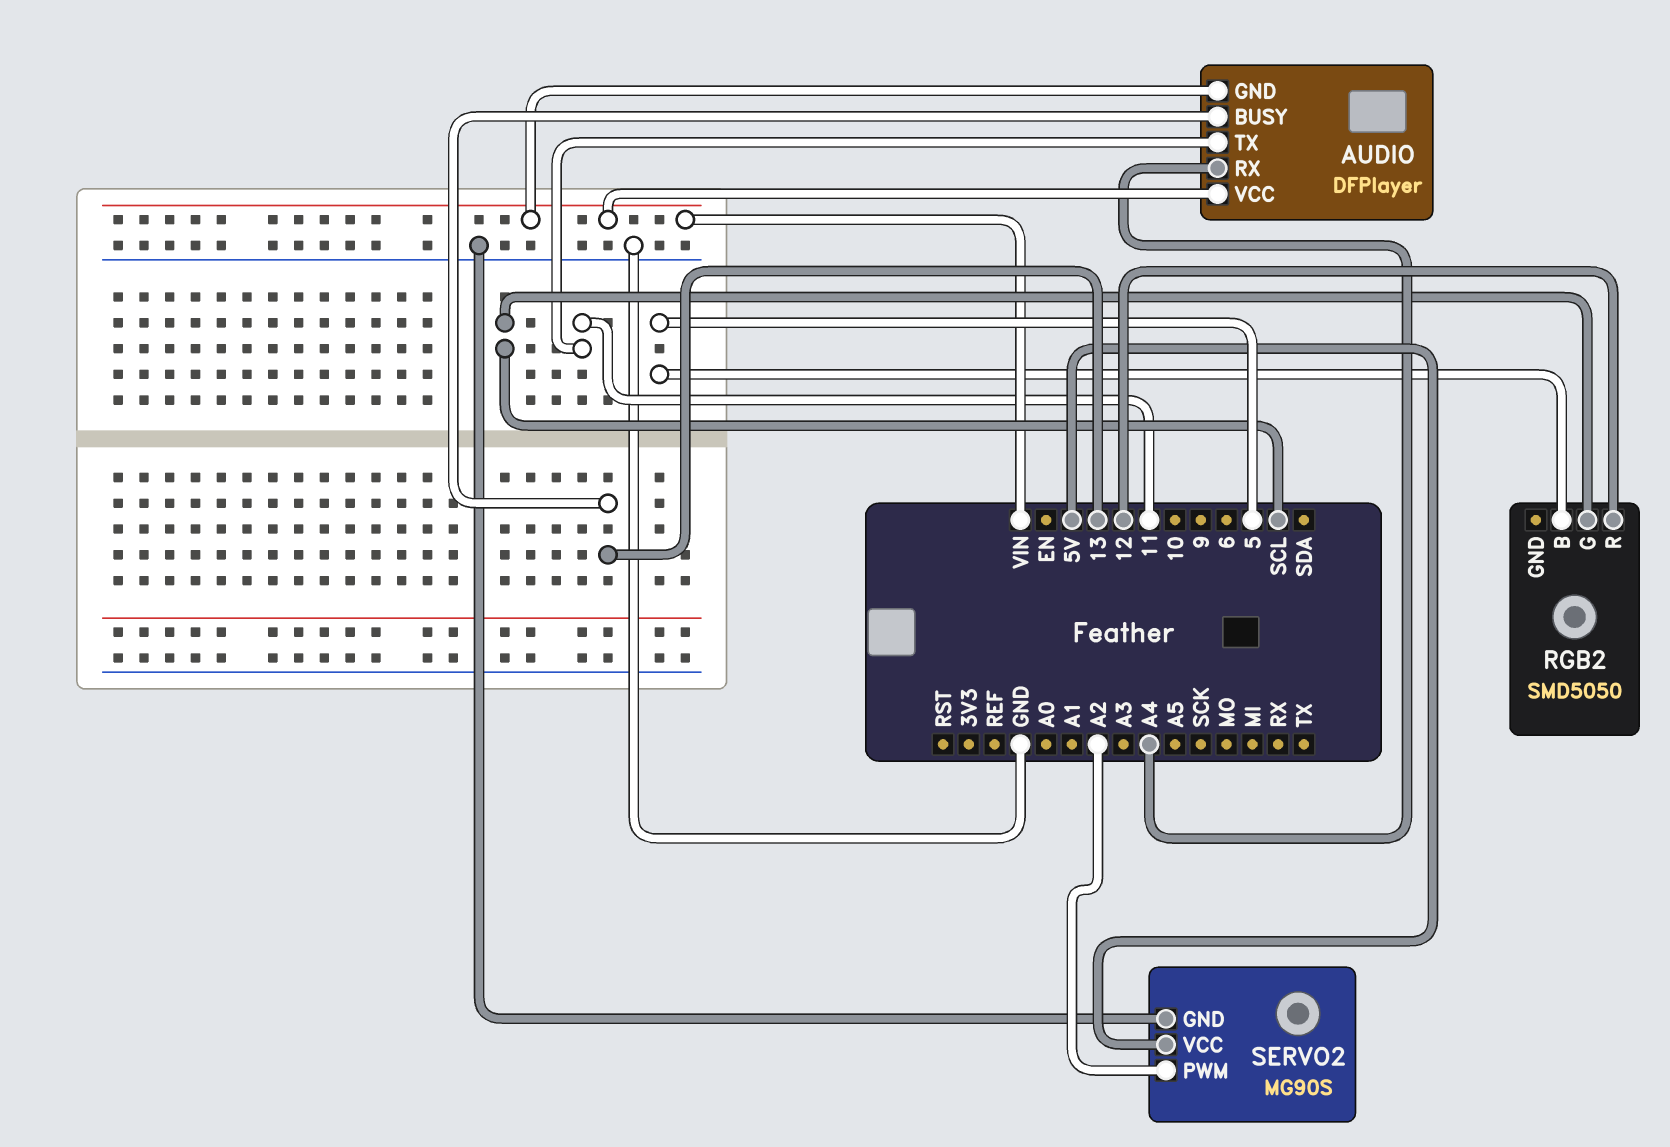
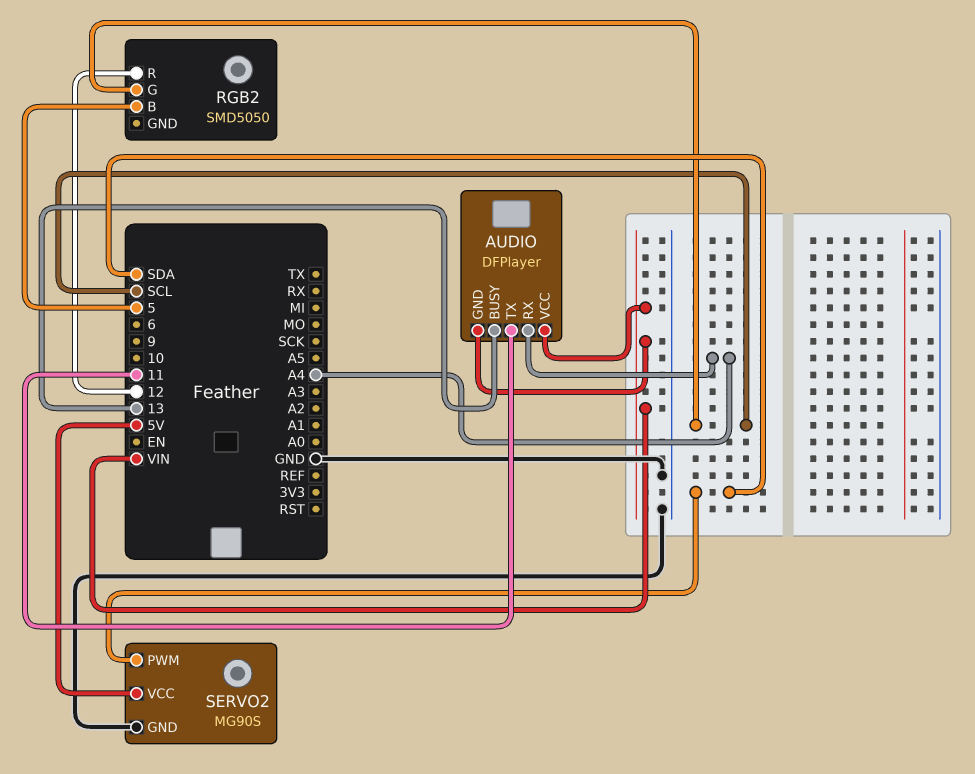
SERVO2 pin PWM: A2 -> SDA

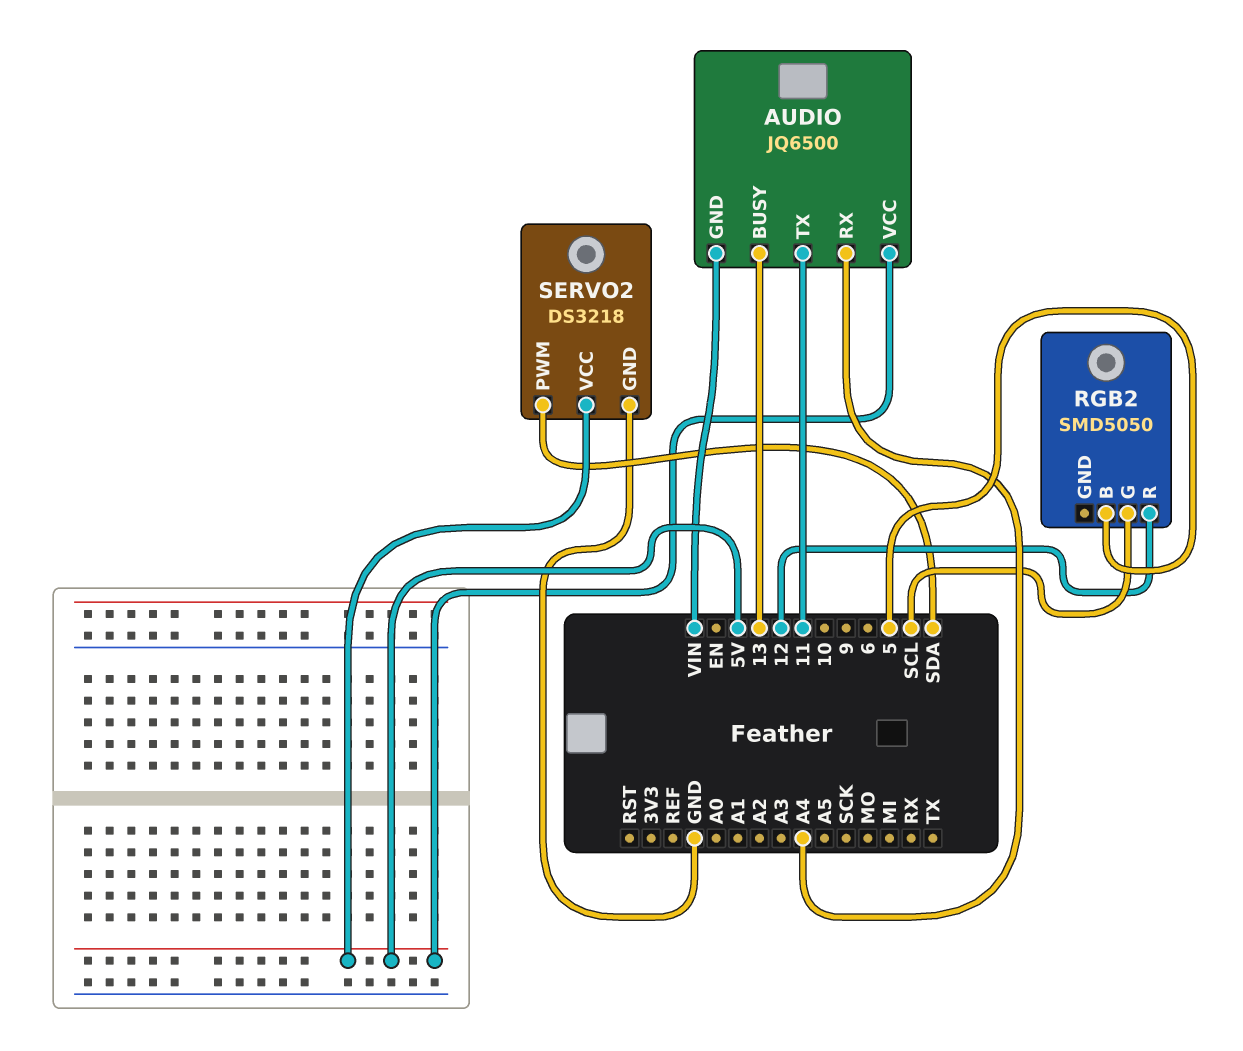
AUDIO: DFPlayer -> JQ6500
AUDIO pin VCC: VIN -> 5V
SERVO2: MG90S -> DS3218

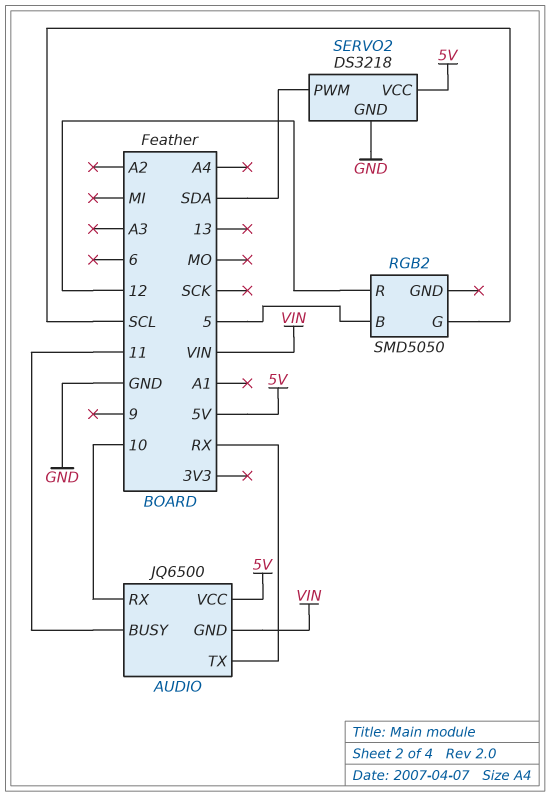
AUDIO pin BUSY: 13 -> 11
AUDIO pin RX: A4 -> 10
AUDIO pin TX: 11 -> RX

